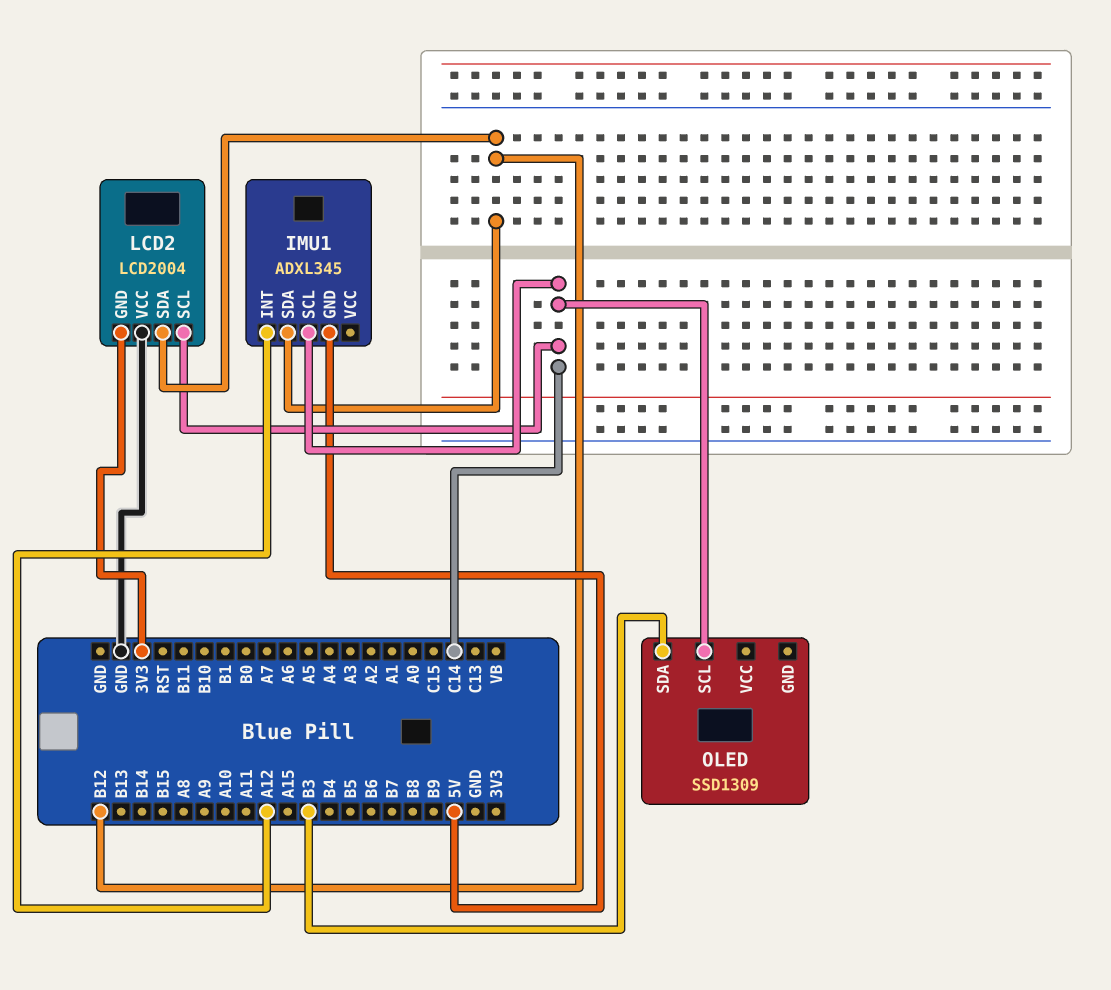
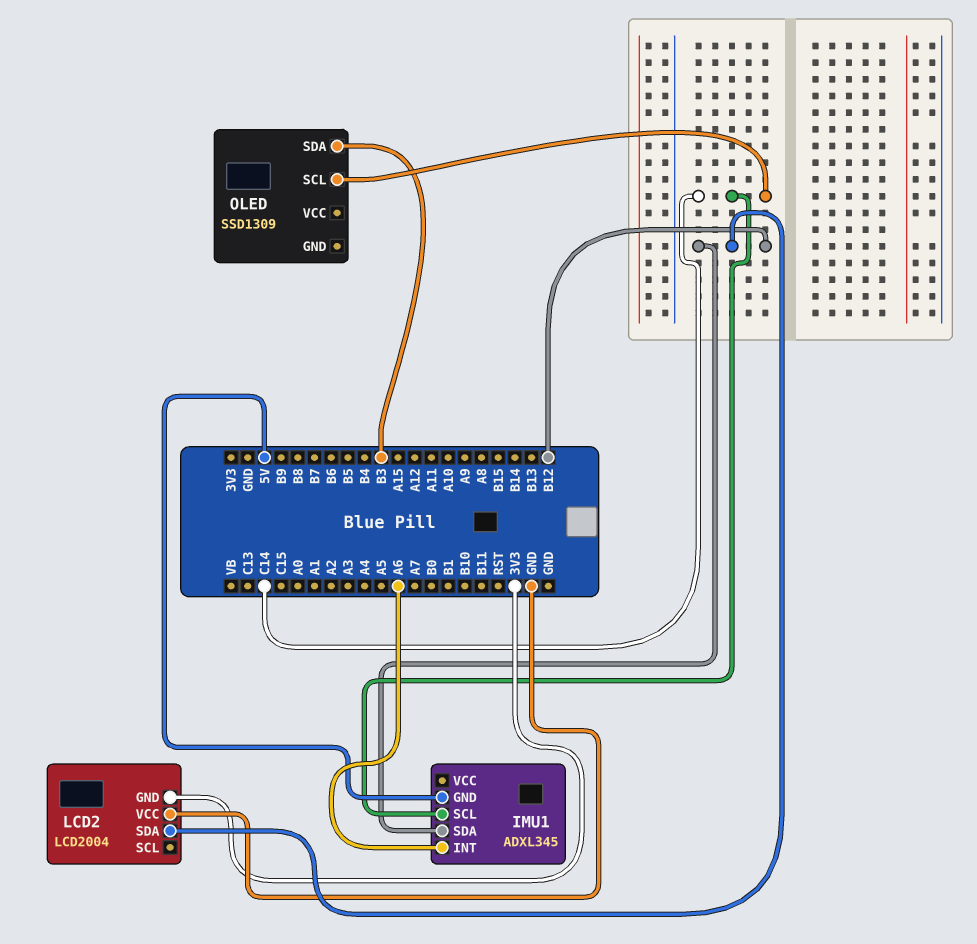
IMU1 pin INT: A12 -> A6
LCD2 pin SCL: C14 -> none

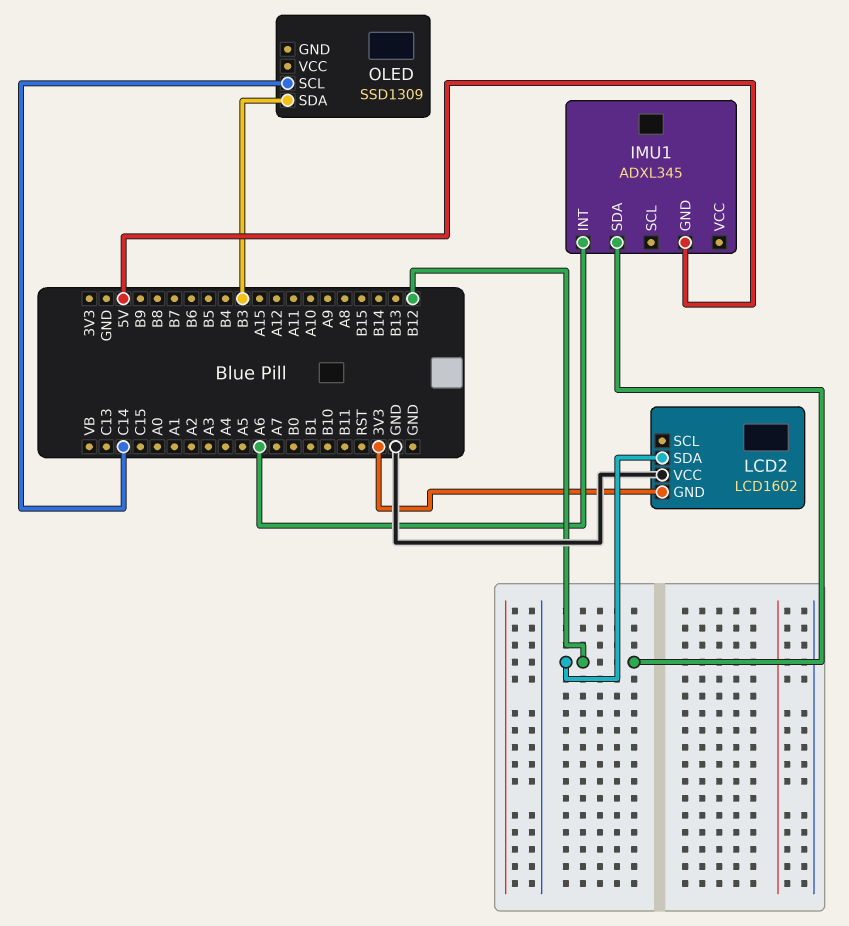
IMU1 pin SCL: C14 -> none
LCD2: LCD2004 -> LCD1602

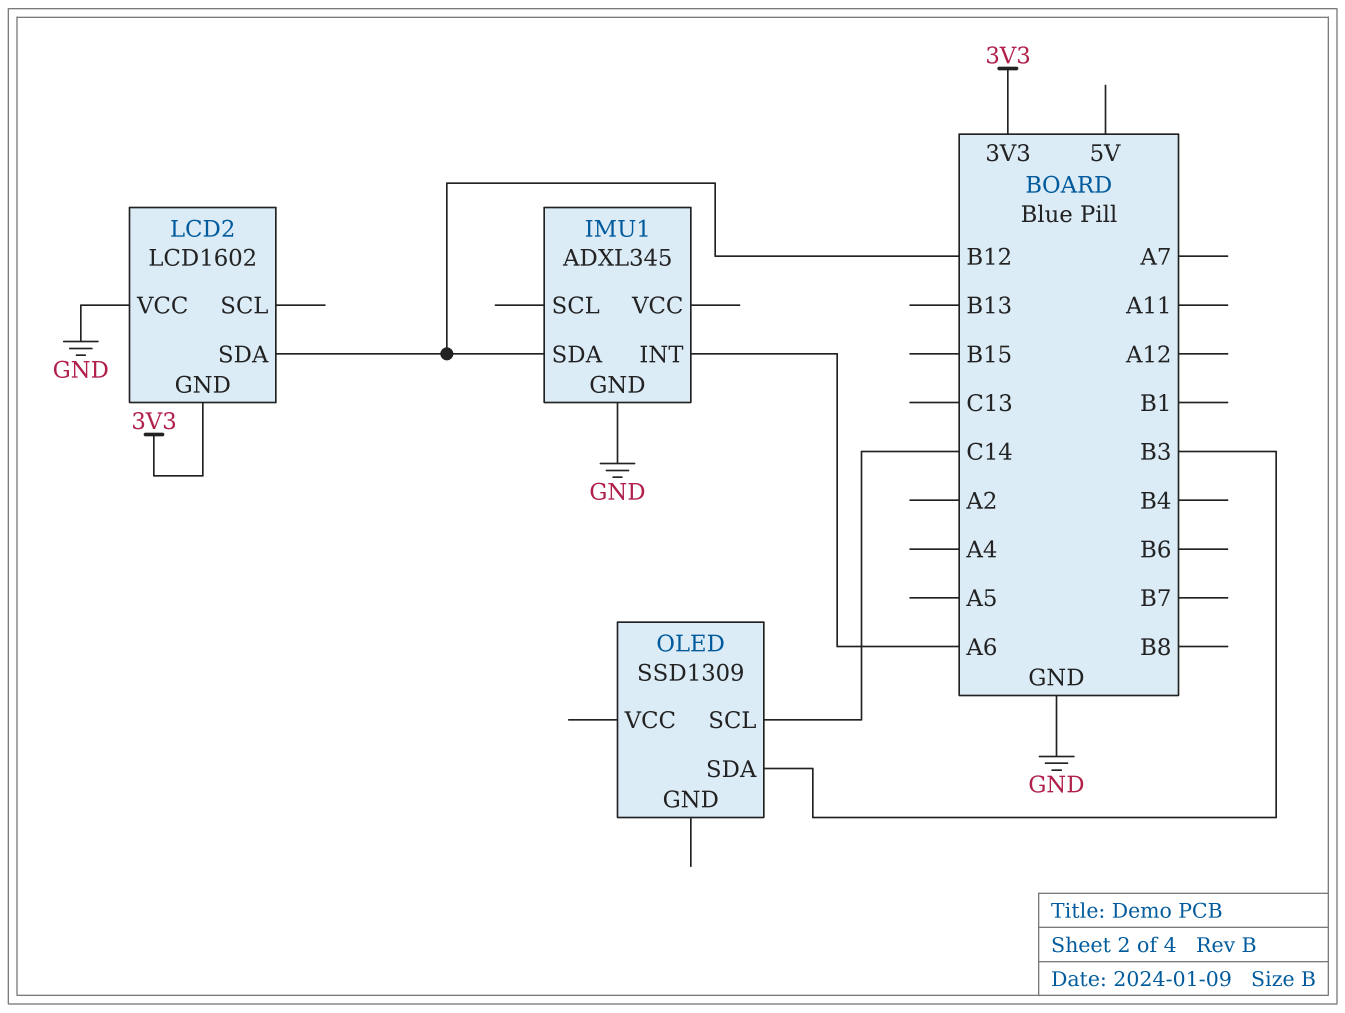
IMU1 pin GND: 5V -> GND

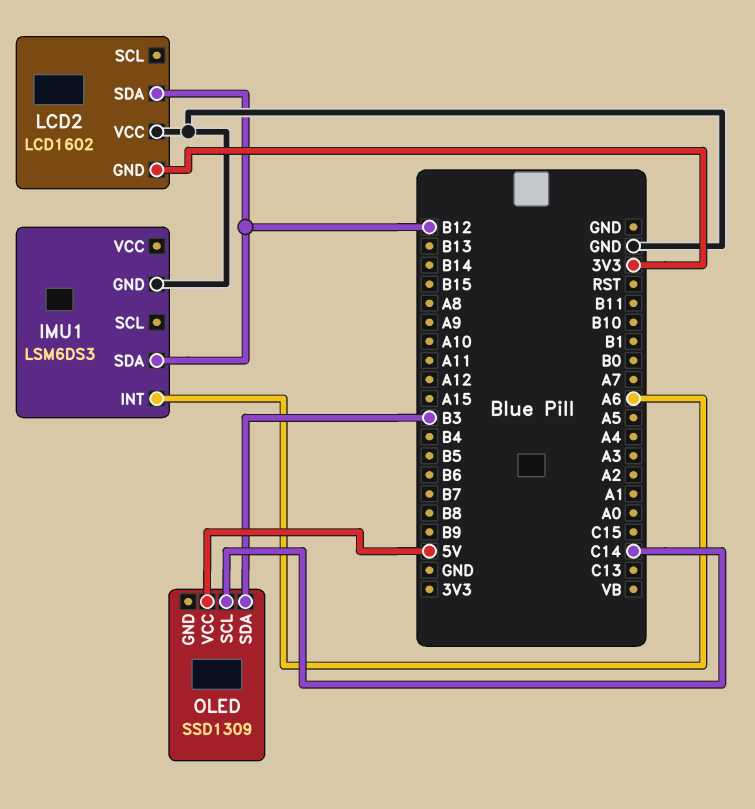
IMU1: ADXL345 -> LSM6DS3
OLED pin VCC: none -> 5V

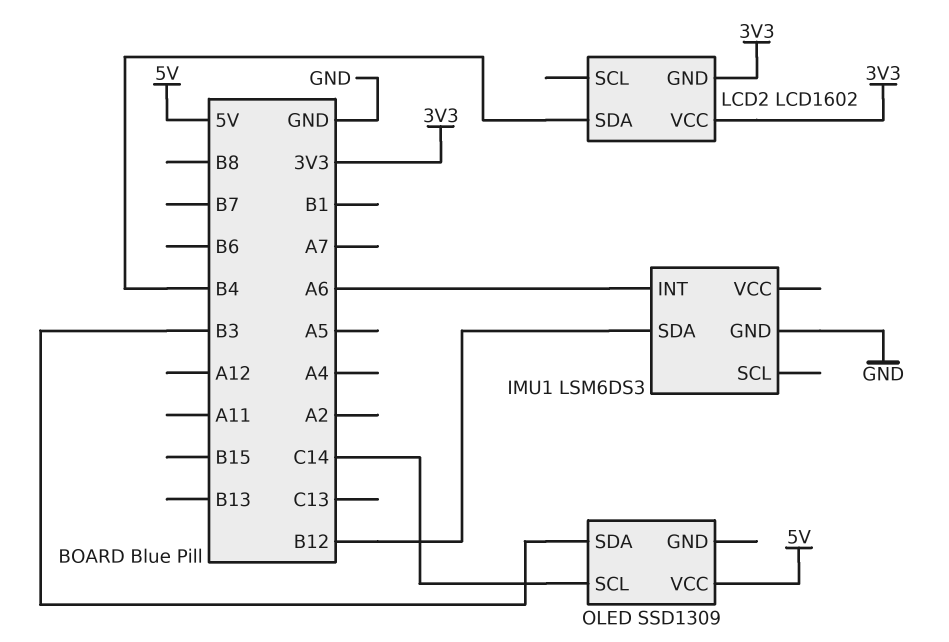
LCD2 pin SDA: B12 -> B4
LCD2 pin VCC: GND -> 3V3

